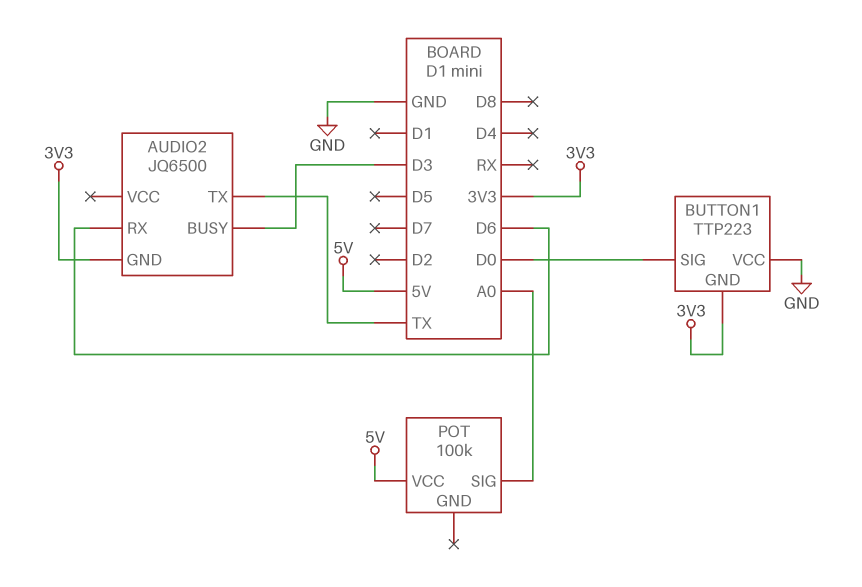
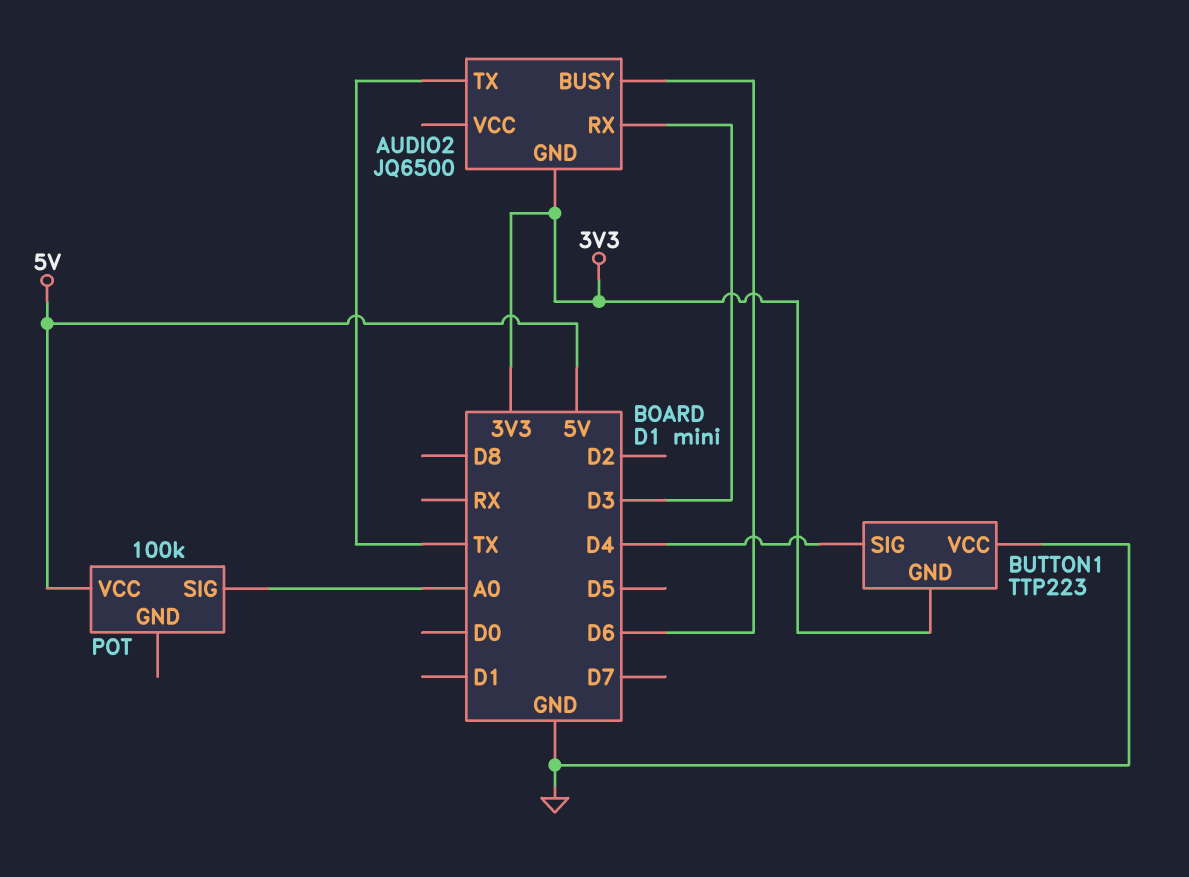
AUDIO2 pin BUSY: D3 -> D6
AUDIO2 pin RX: D6 -> D3
BUTTON1 pin SIG: D0 -> D4

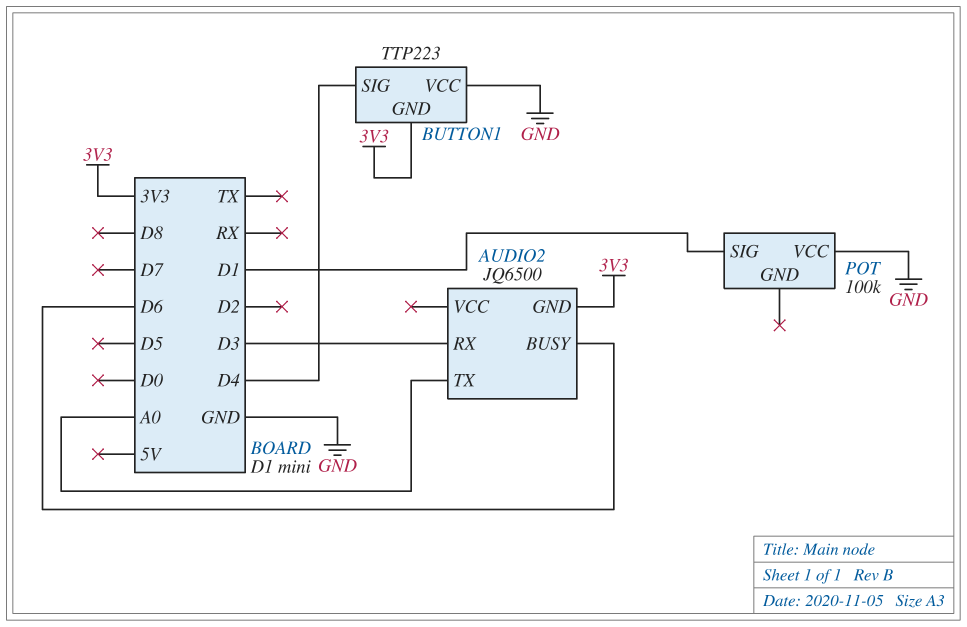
AUDIO2 pin TX: TX -> A0
POT pin SIG: A0 -> D1
POT pin VCC: 5V -> GND

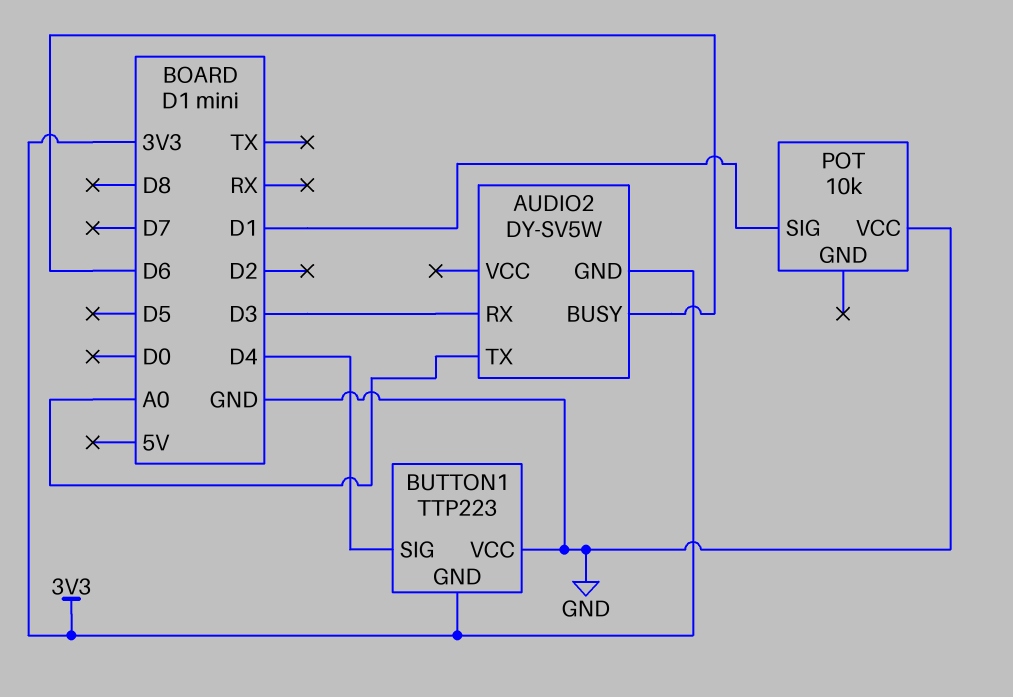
AUDIO2: JQ6500 -> DY-SV5W
POT: 100k -> 10k

